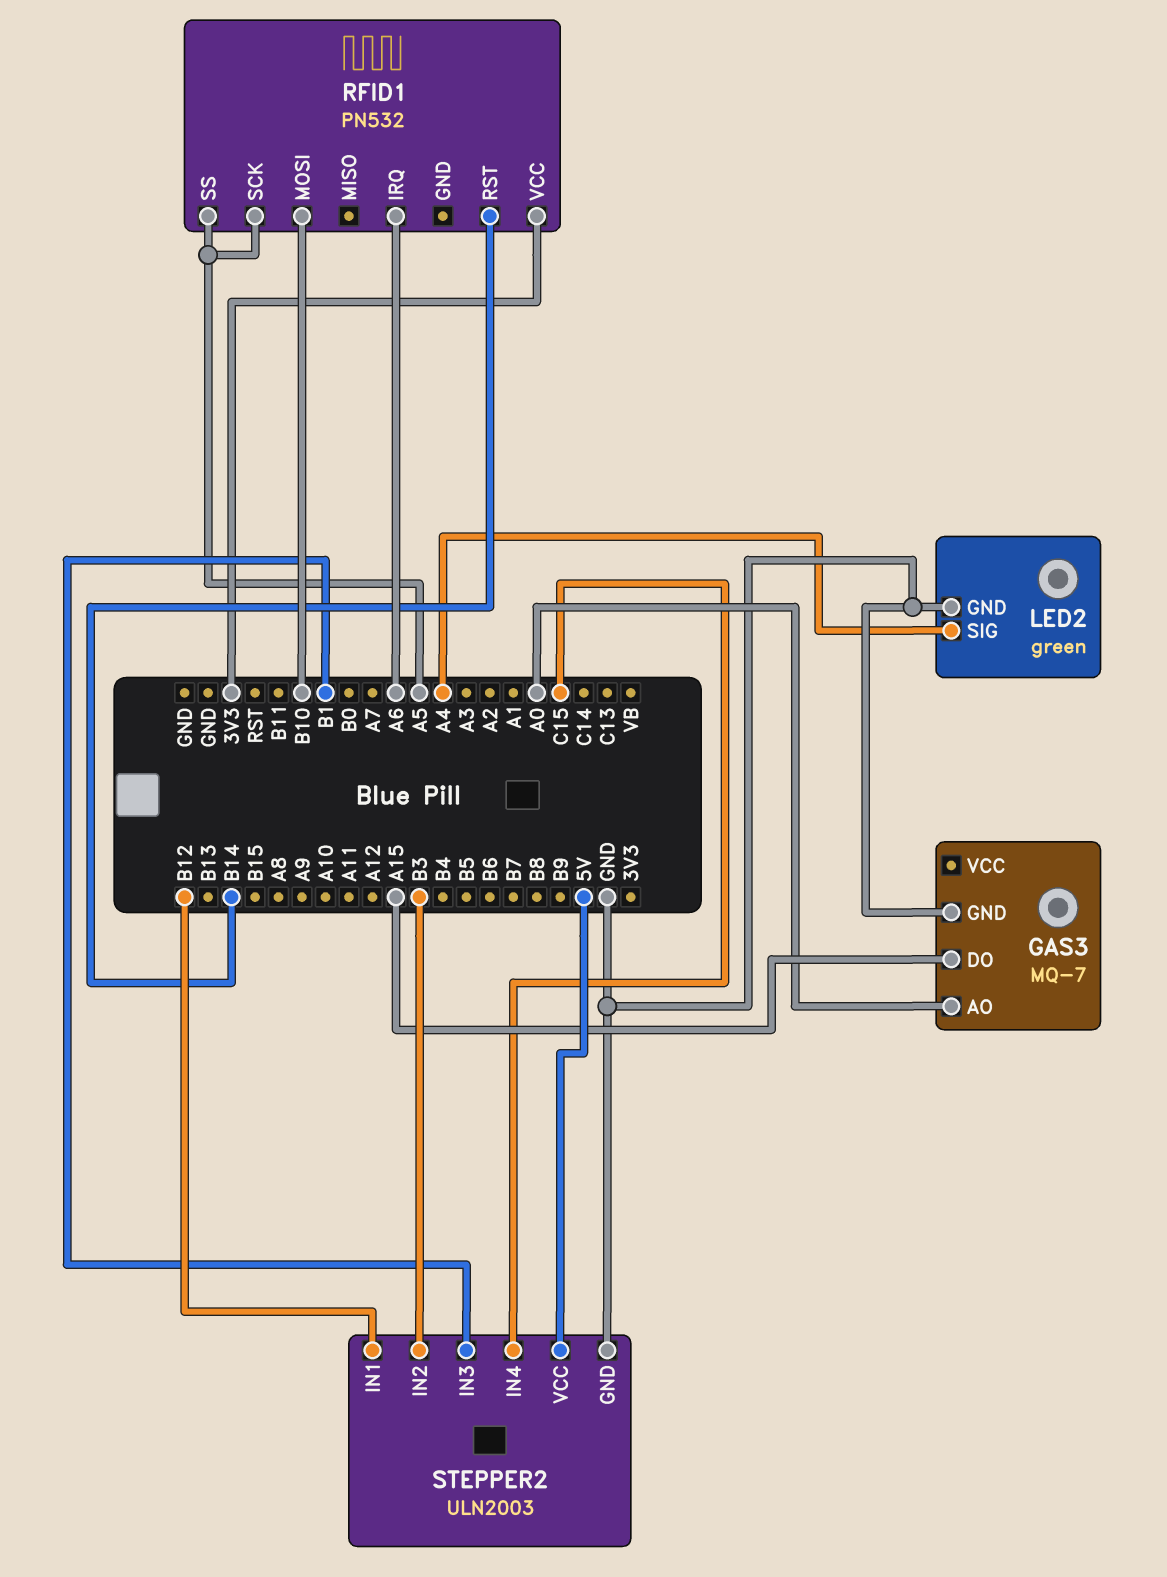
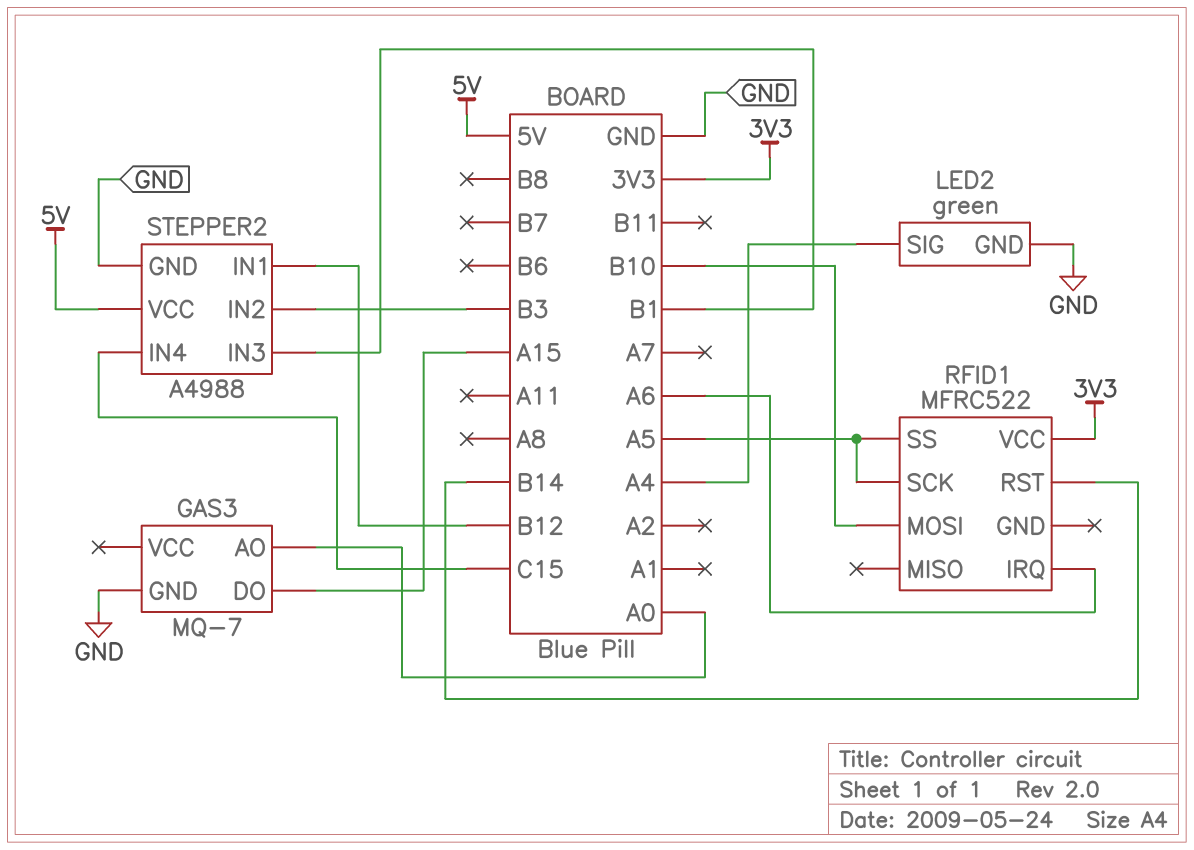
RFID1: PN532 -> MFRC522
STEPPER2: ULN2003 -> A4988

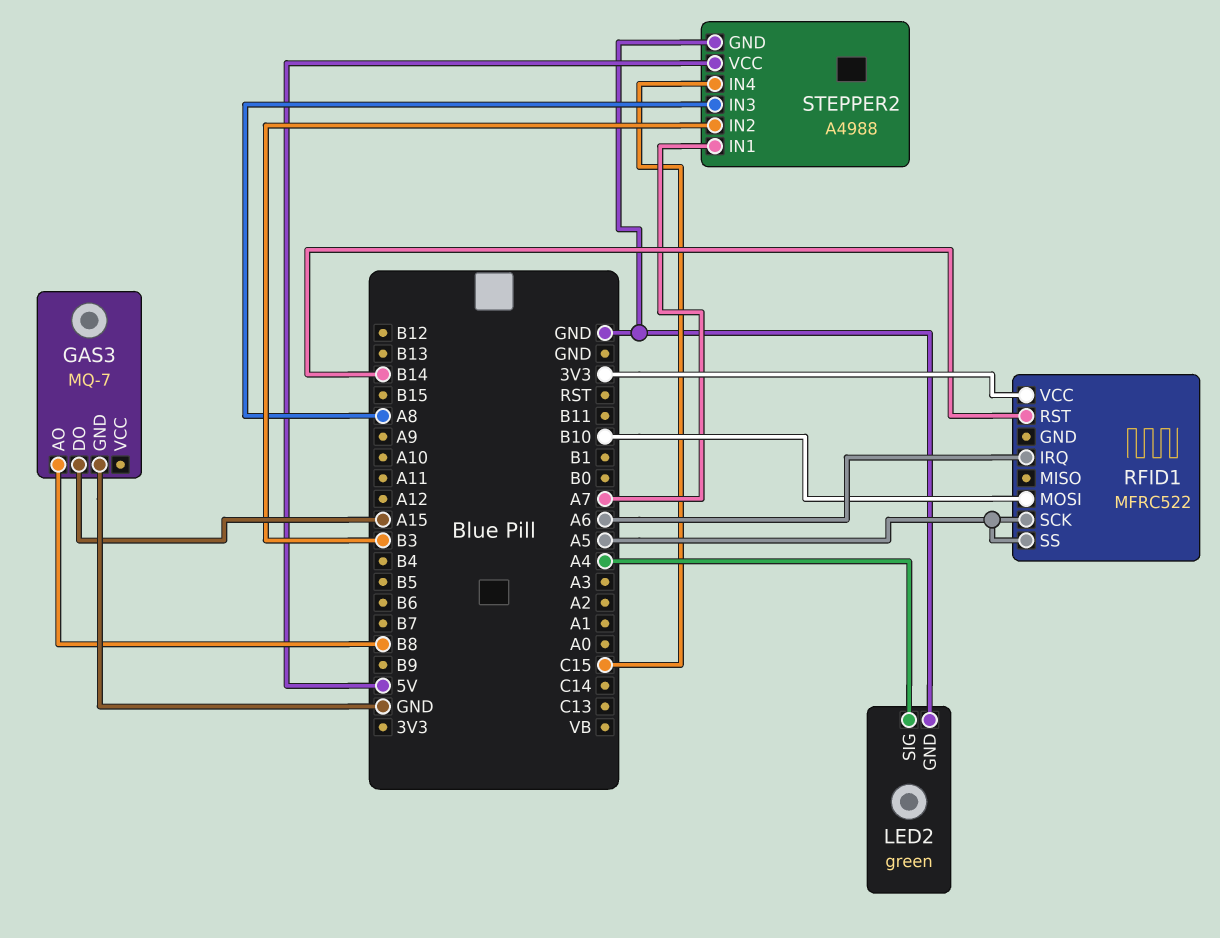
GAS3 pin AO: A0 -> B8
STEPPER2 pin IN1: B12 -> A7
STEPPER2 pin IN3: B1 -> A8

